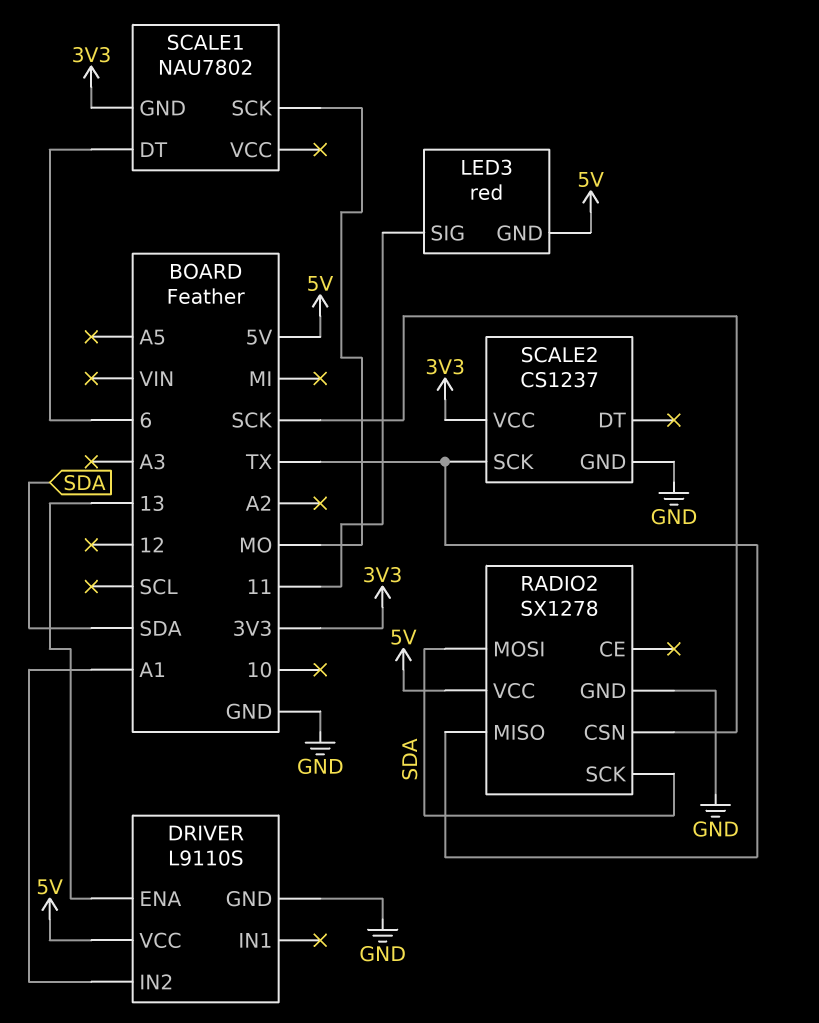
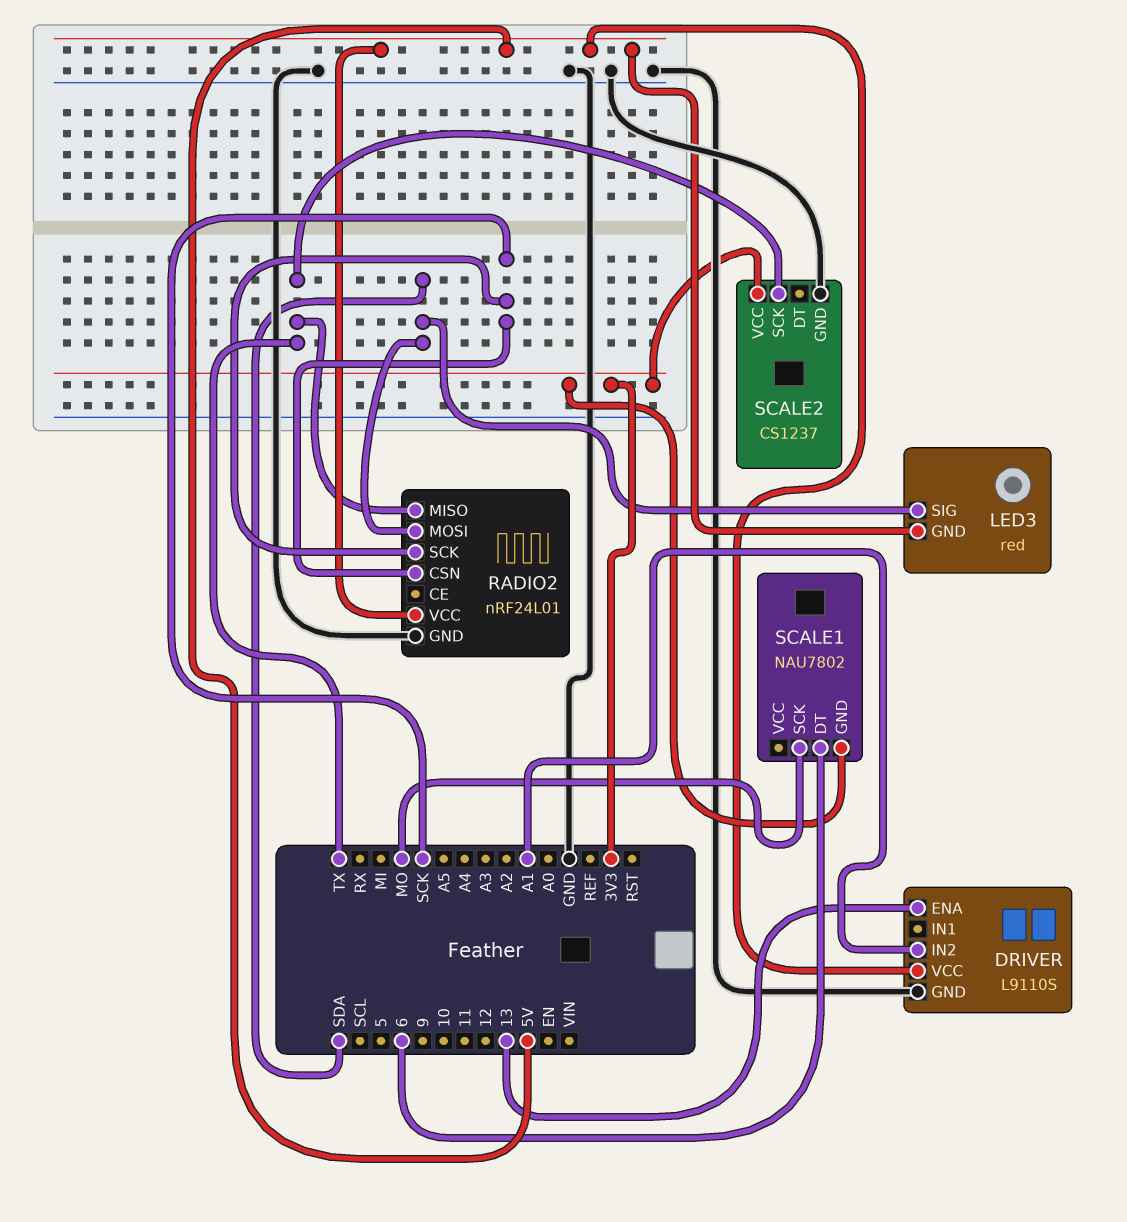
LED3 pin SIG: 11 -> SDA
RADIO2: SX1278 -> nRF24L01
RADIO2 pin SCK: SDA -> SCK

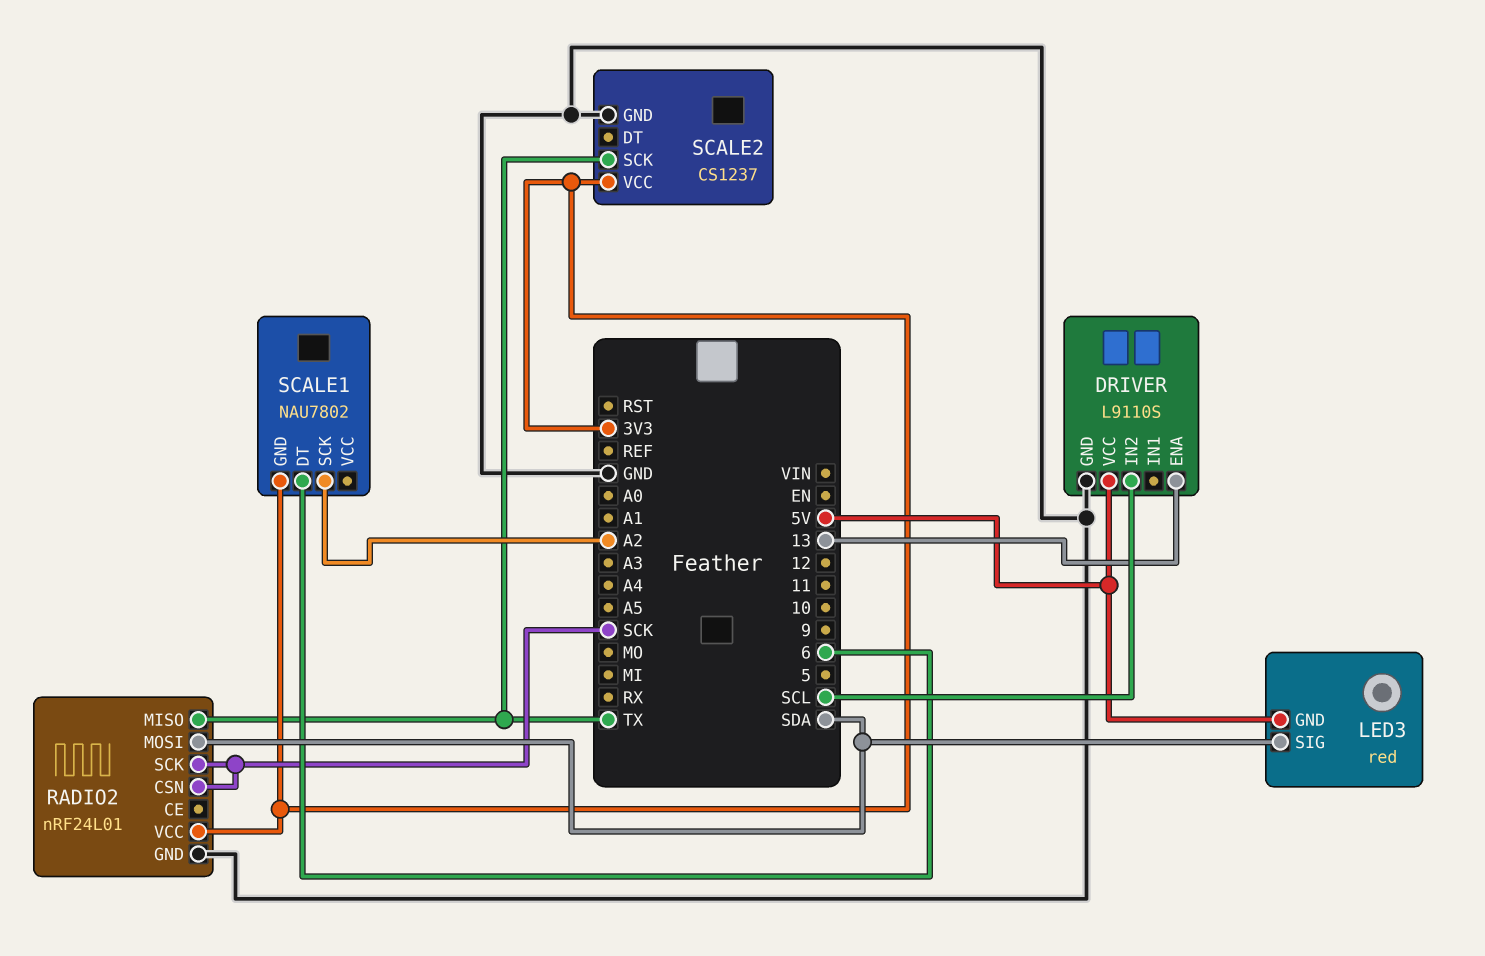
DRIVER pin IN2: A1 -> SCL
RADIO2 pin VCC: 5V -> 3V3
SCALE1 pin SCK: MO -> A2

